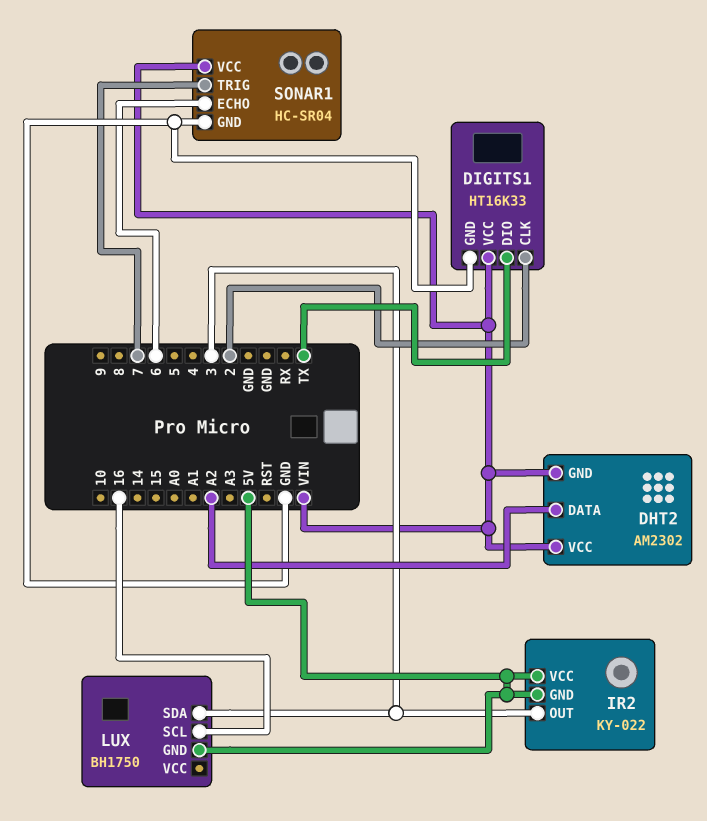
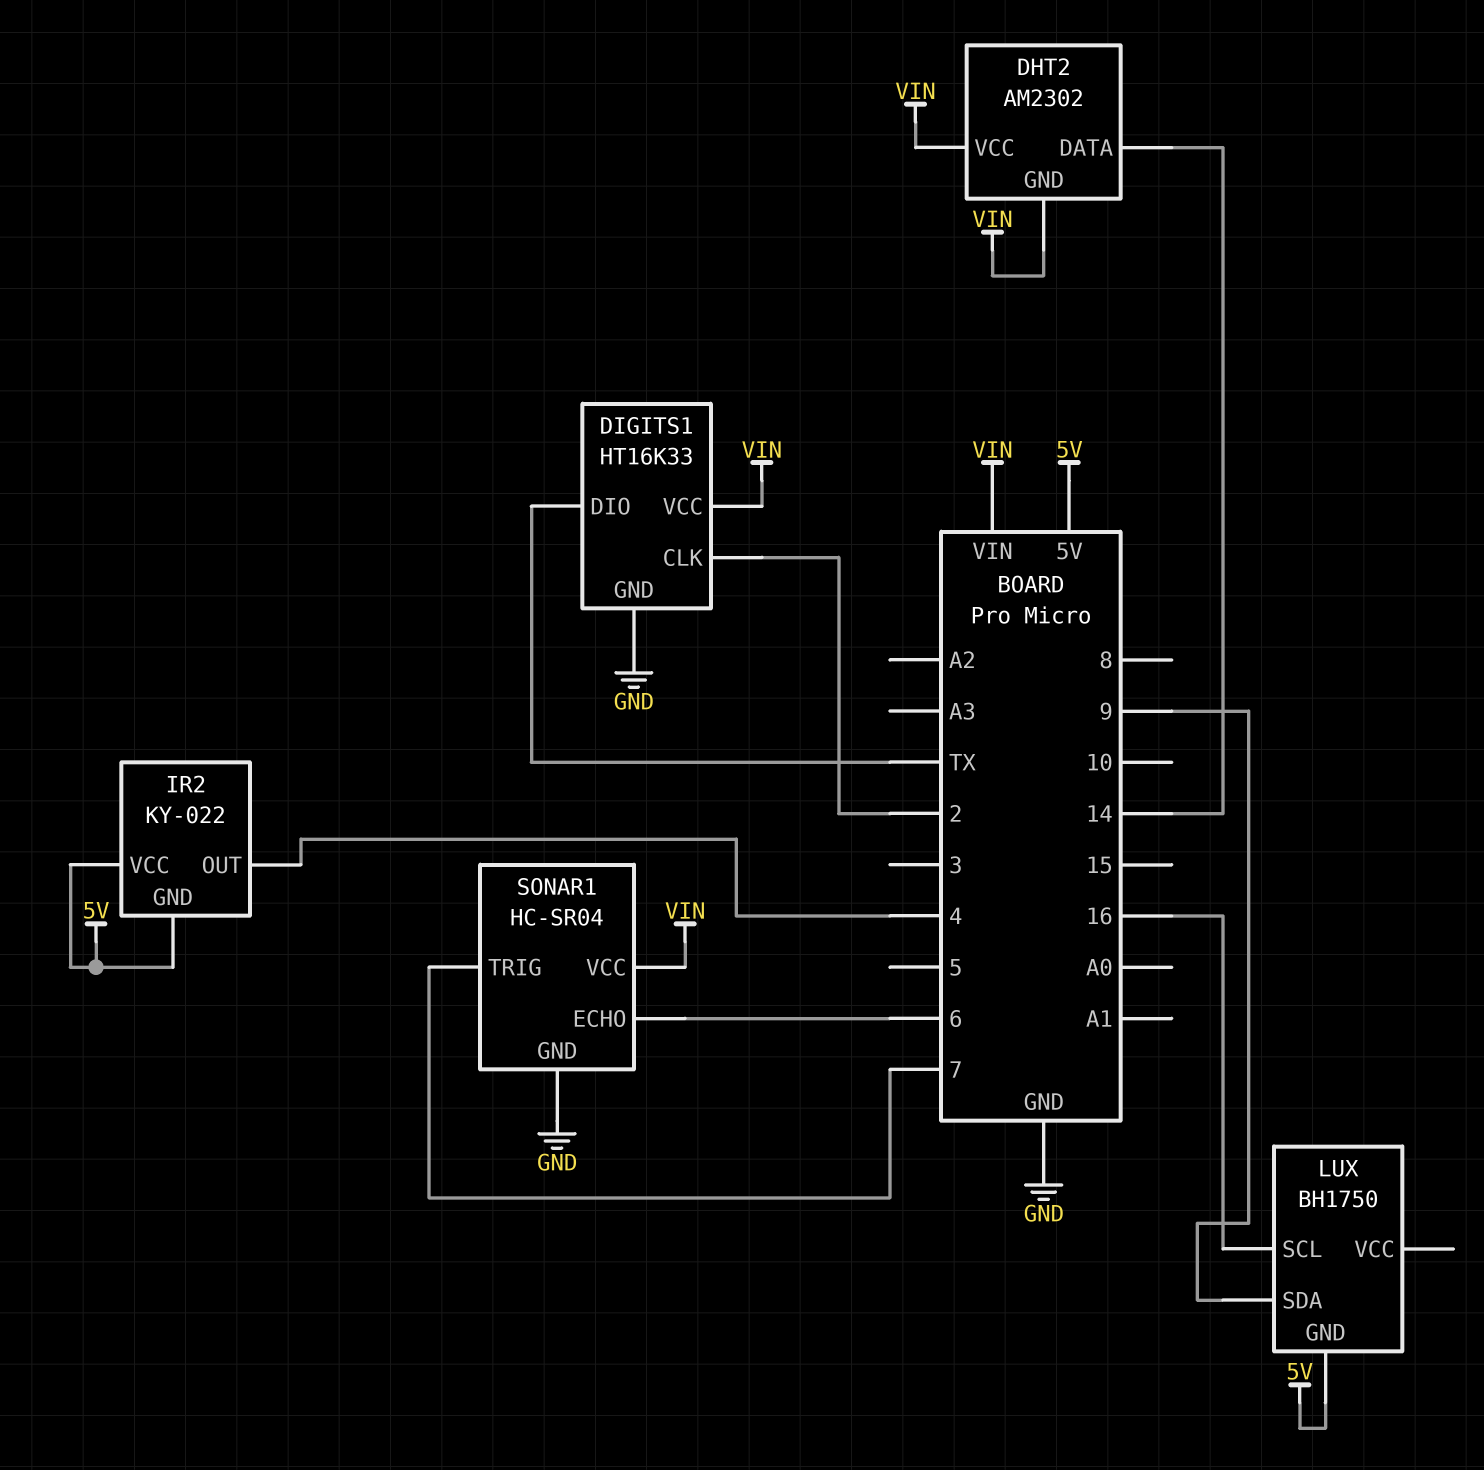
DHT2 pin DATA: A2 -> 14
IR2 pin OUT: 3 -> 4
LUX pin SDA: 3 -> 9

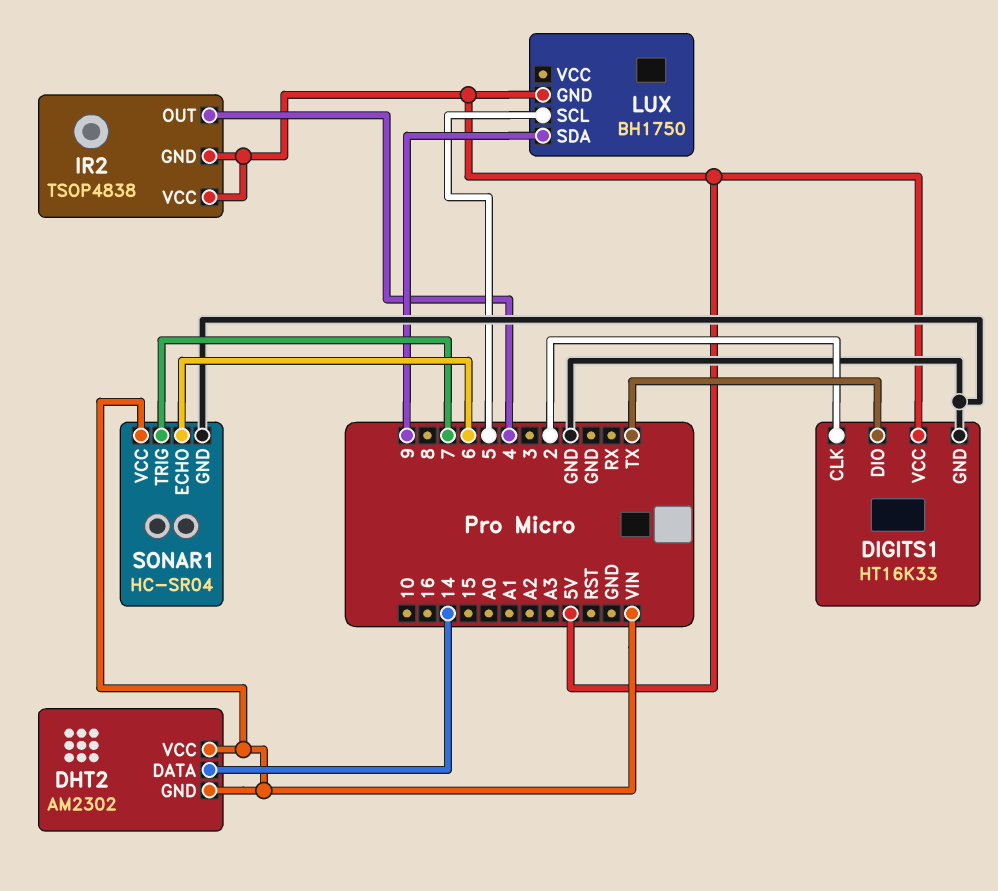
DIGITS1 pin VCC: VIN -> 5V
IR2: KY-022 -> TSOP4838
LUX pin SCL: 16 -> 5

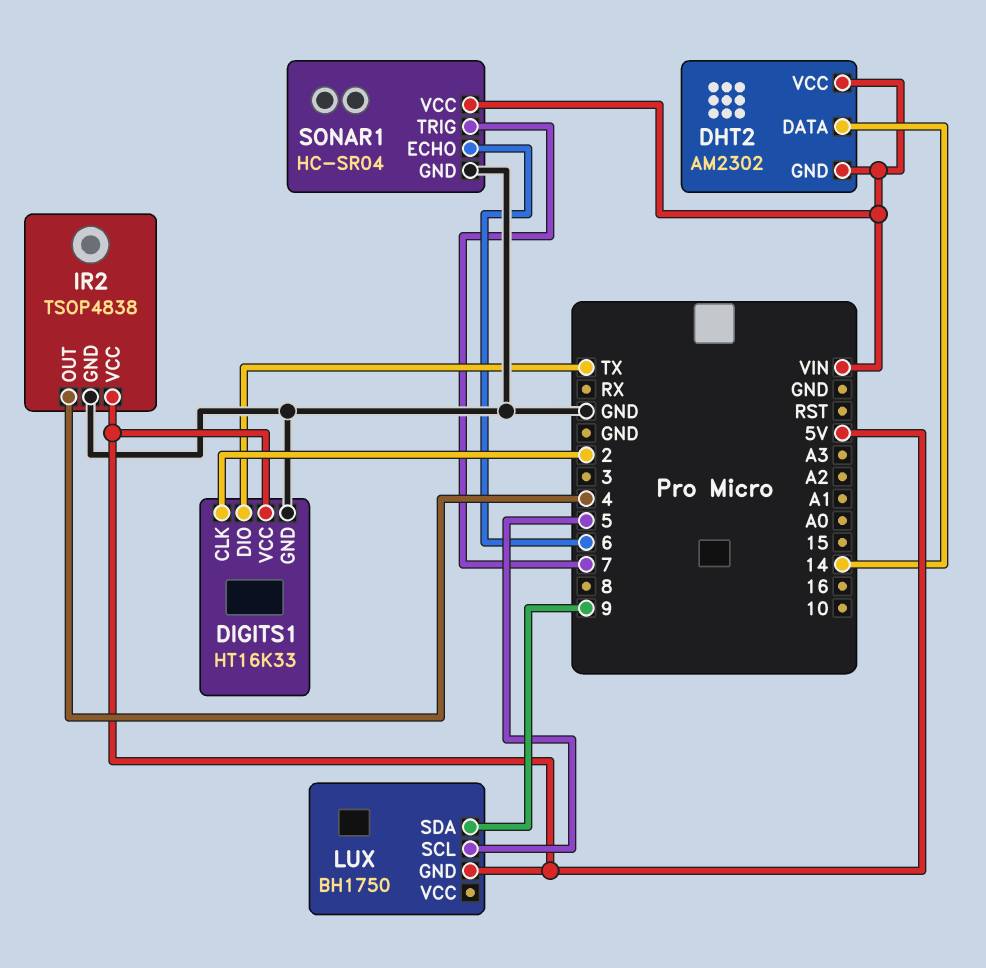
IR2 pin GND: 5V -> GND

